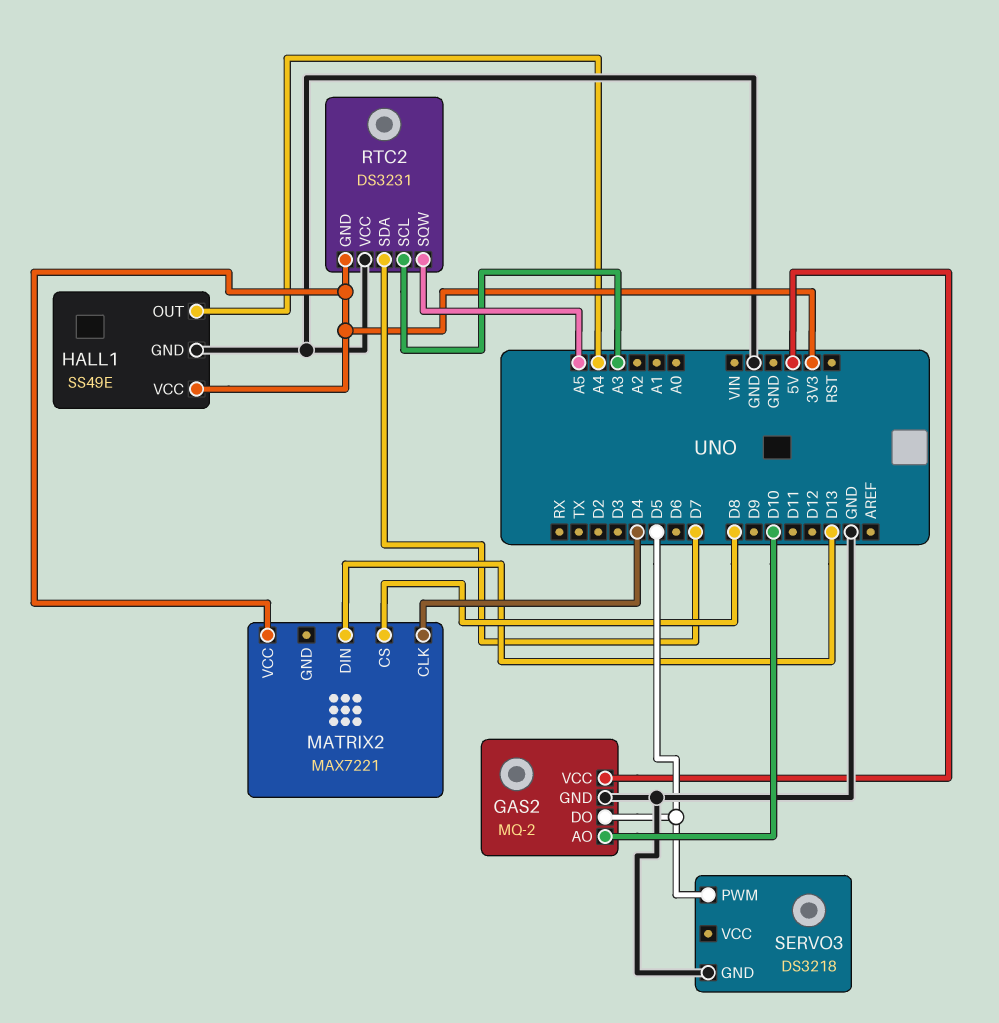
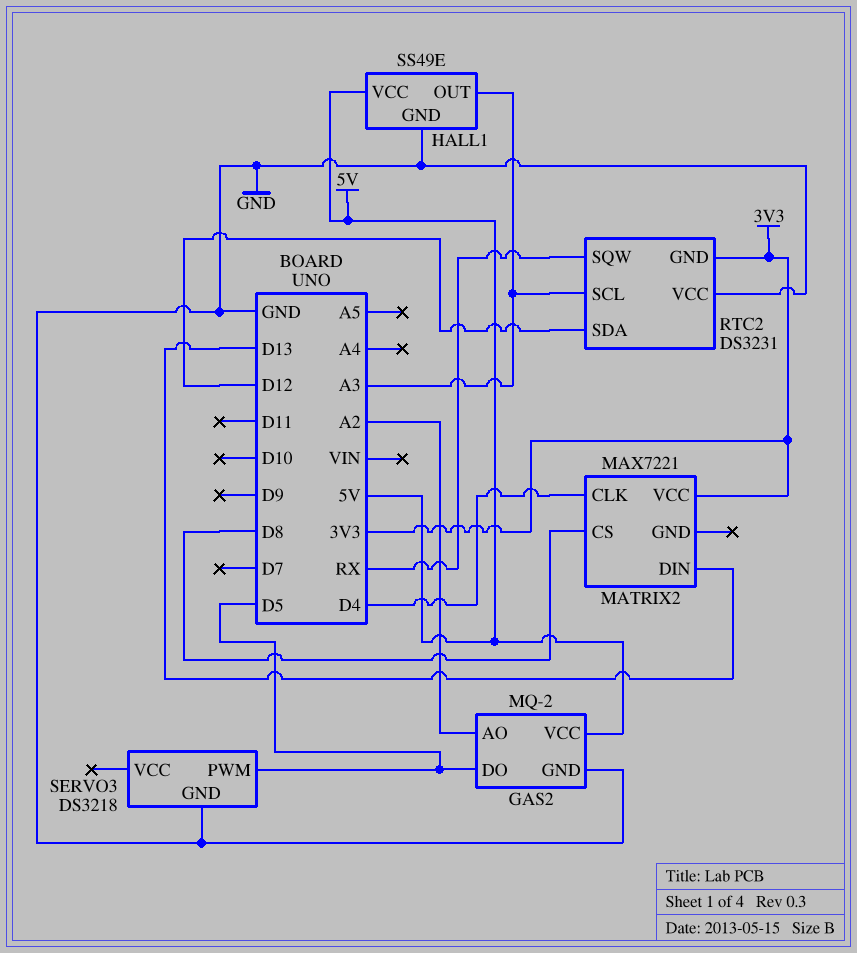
GAS2 pin AO: D10 -> A2
HALL1 pin OUT: A4 -> A3
HALL1 pin VCC: 3V3 -> 5V
RTC2 pin SDA: D7 -> D12
RTC2 pin SQW: A5 -> RX

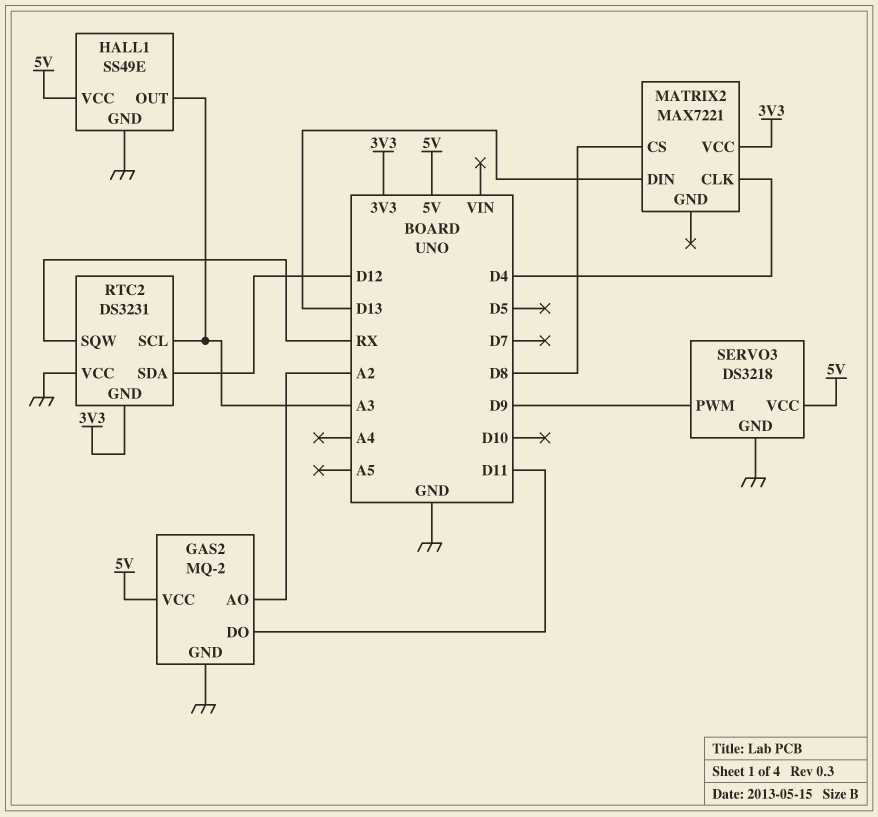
GAS2 pin DO: D5 -> D11
SERVO3 pin PWM: D5 -> D9
SERVO3 pin VCC: none -> 5V

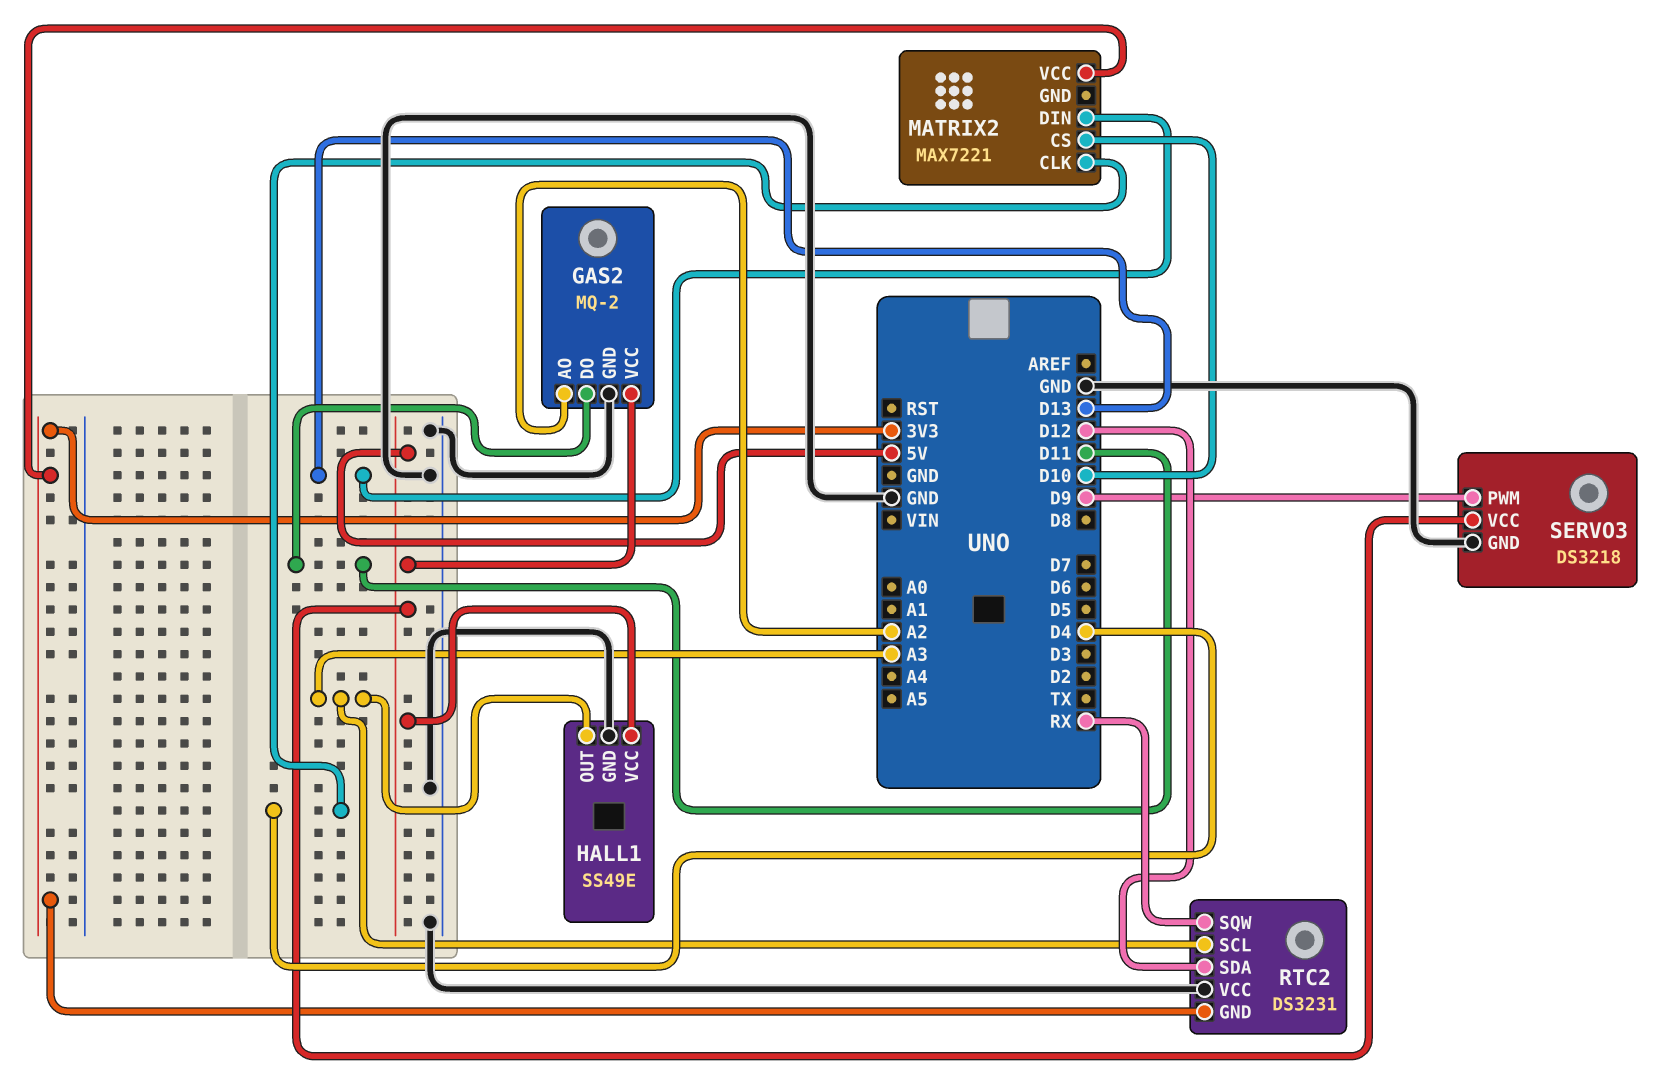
MATRIX2 pin CS: D8 -> D10

